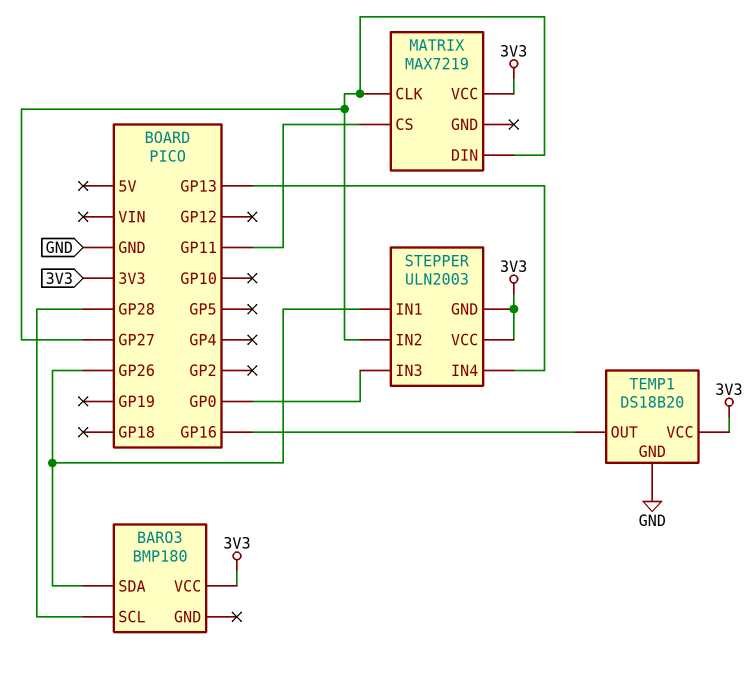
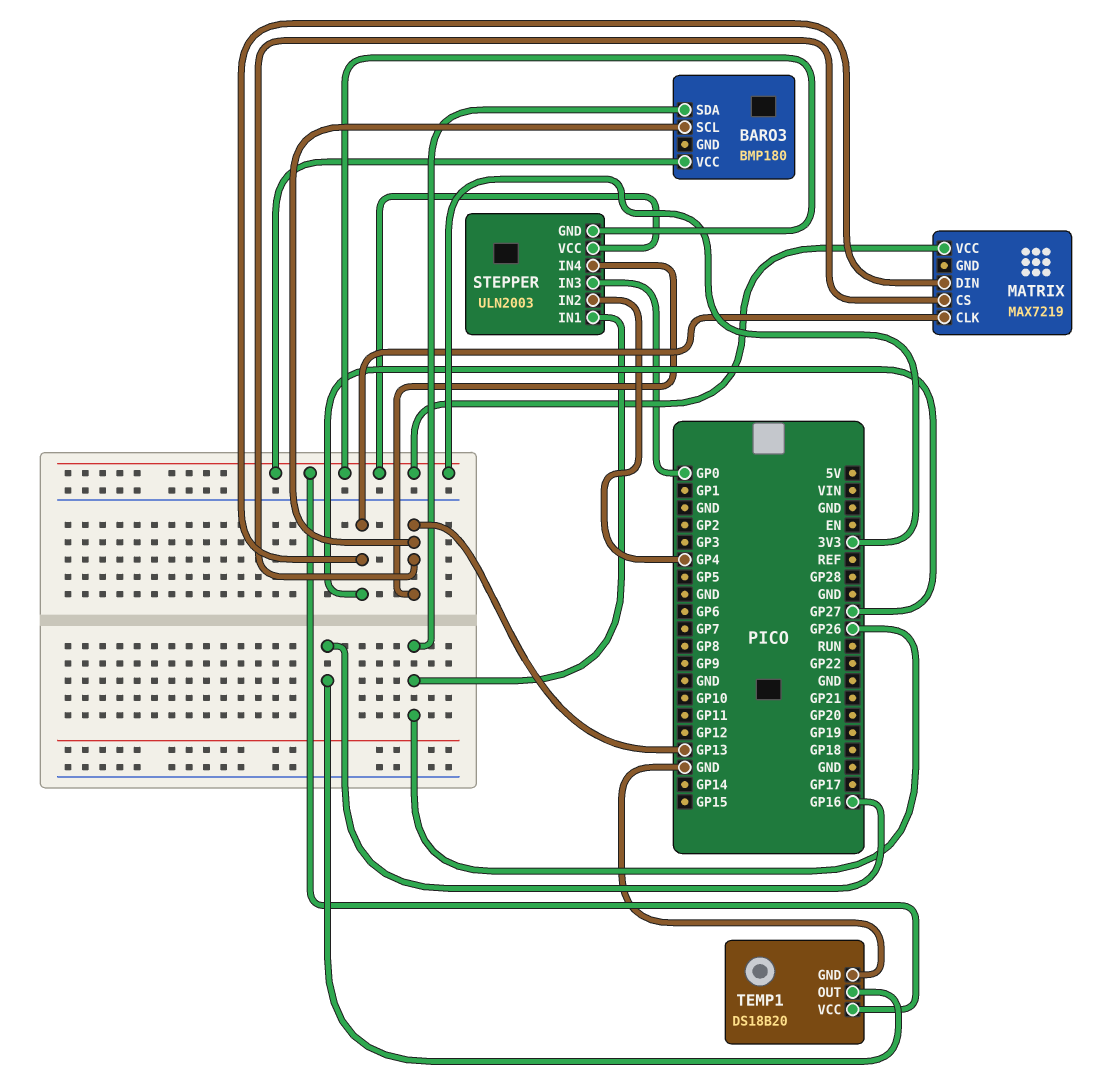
BARO3 pin SCL: GP28 -> GP13
MATRIX pin CS: GP11 -> GP13
STEPPER pin IN2: GP27 -> GP4

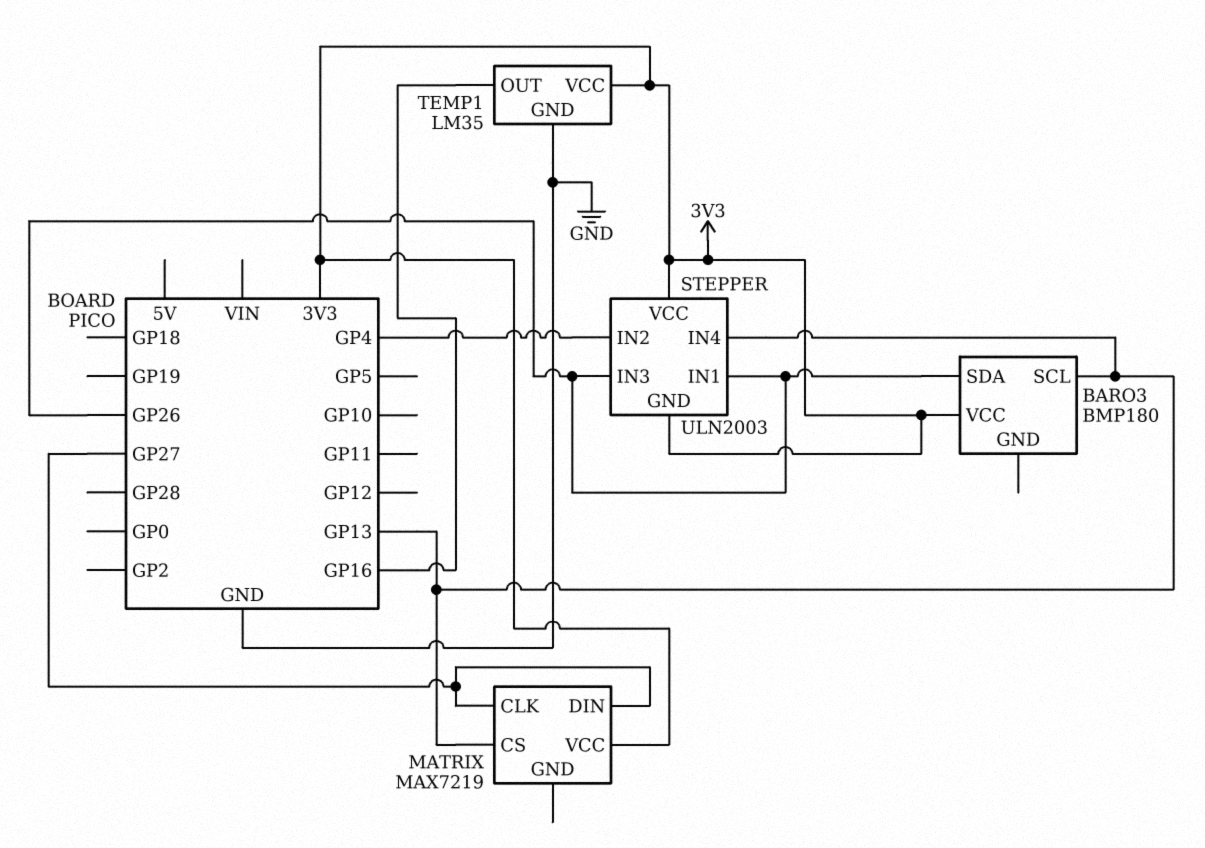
STEPPER pin IN3: GP0 -> GP26
TEMP1: DS18B20 -> LM35

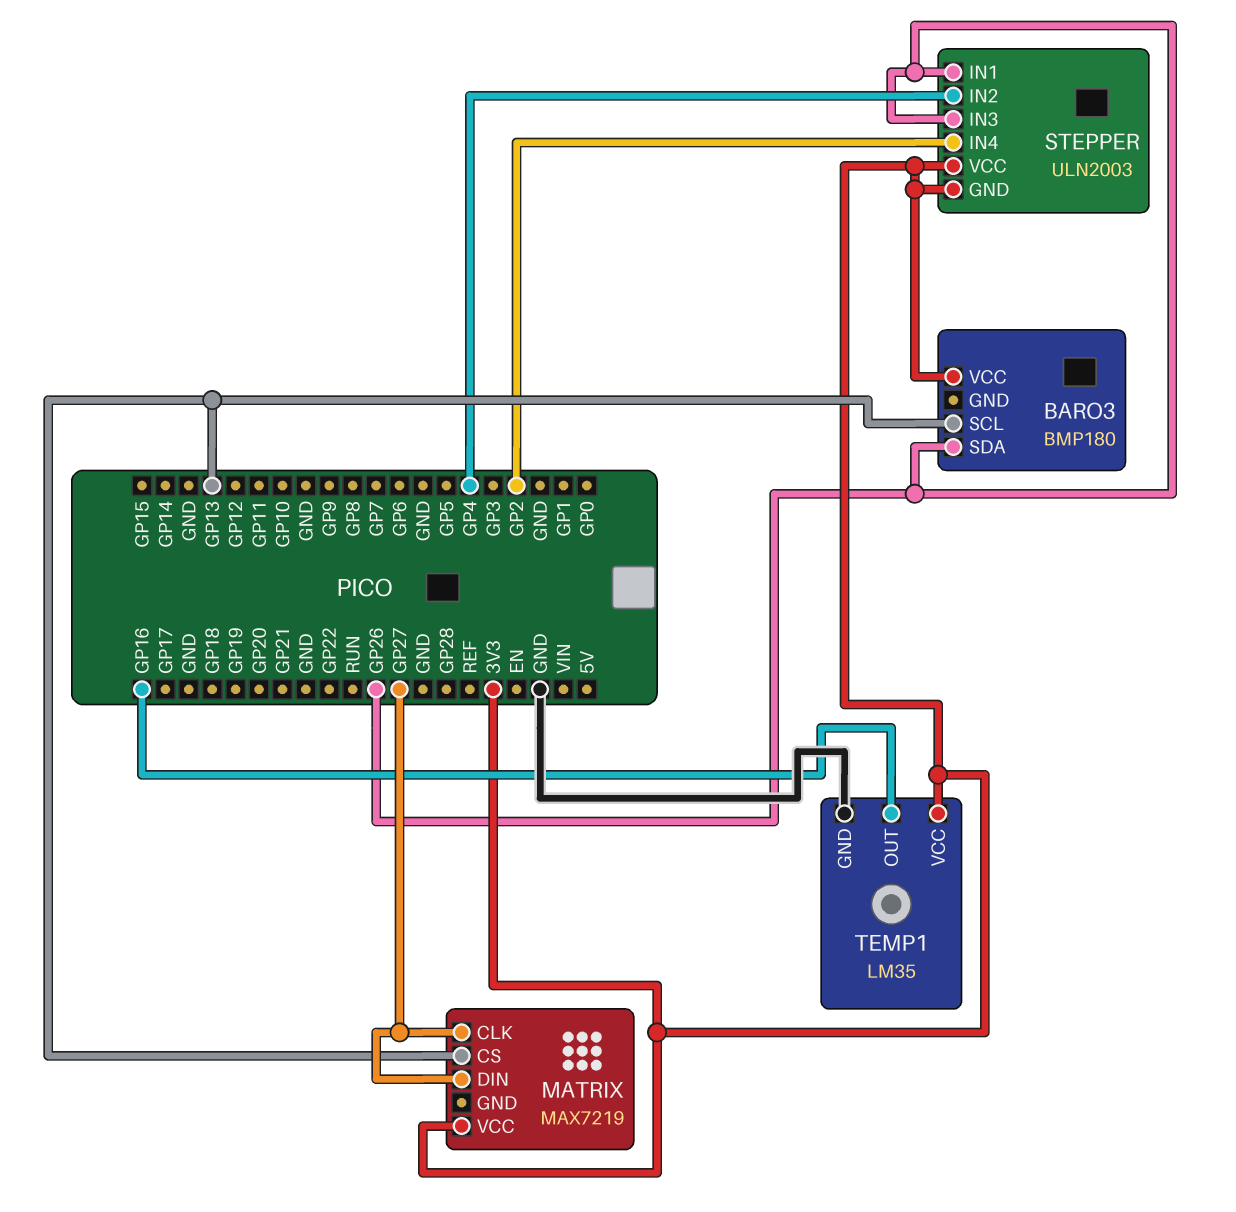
STEPPER pin IN4: GP13 -> GP2

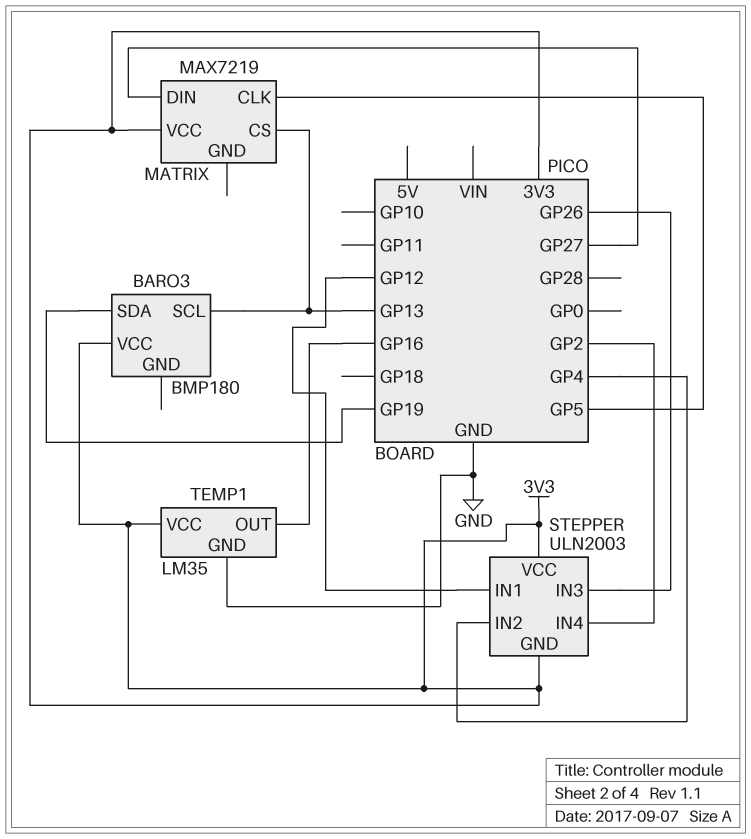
BARO3 pin SDA: GP26 -> GP19
MATRIX pin CLK: GP27 -> GP5
STEPPER pin IN1: GP26 -> GP12

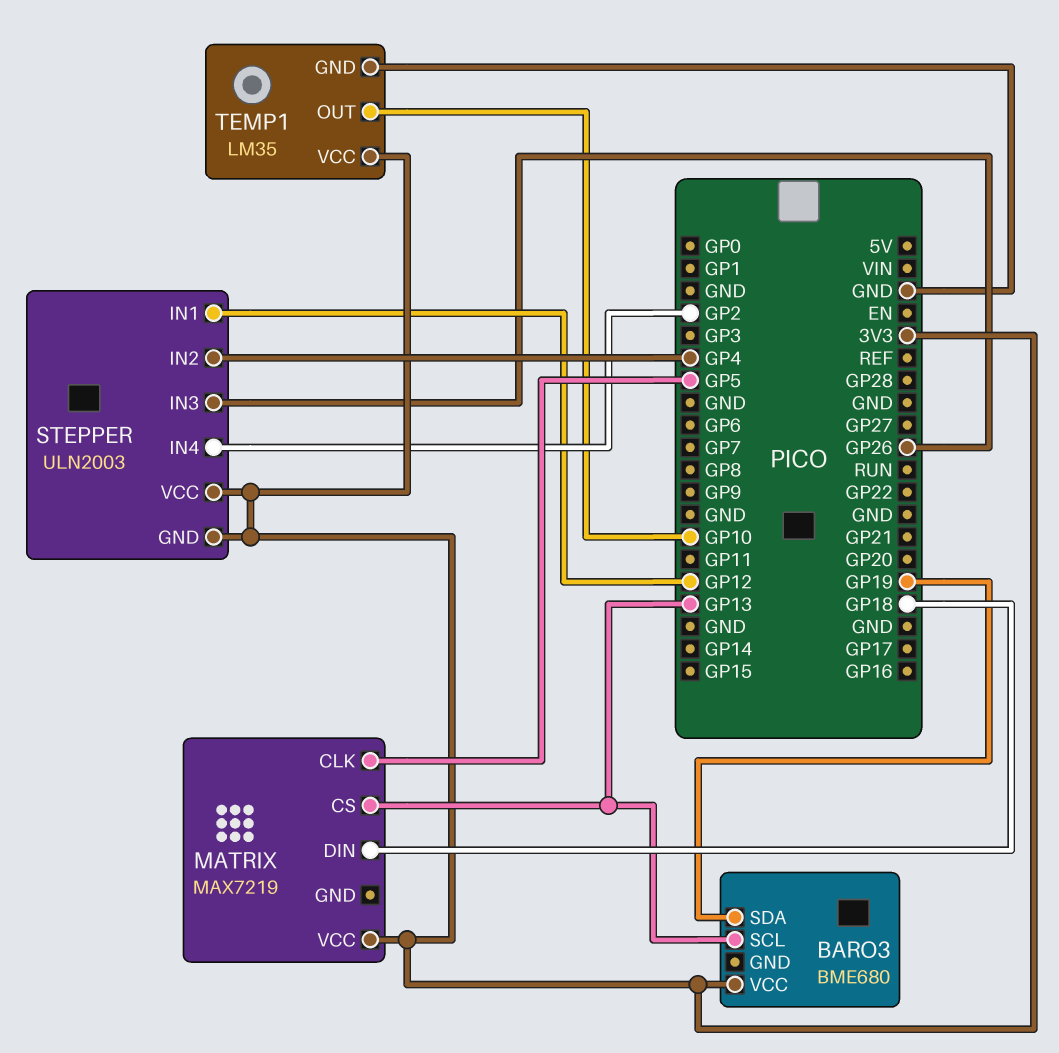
BARO3: BMP180 -> BME680
MATRIX pin DIN: GP27 -> GP18
TEMP1 pin OUT: GP16 -> GP10

